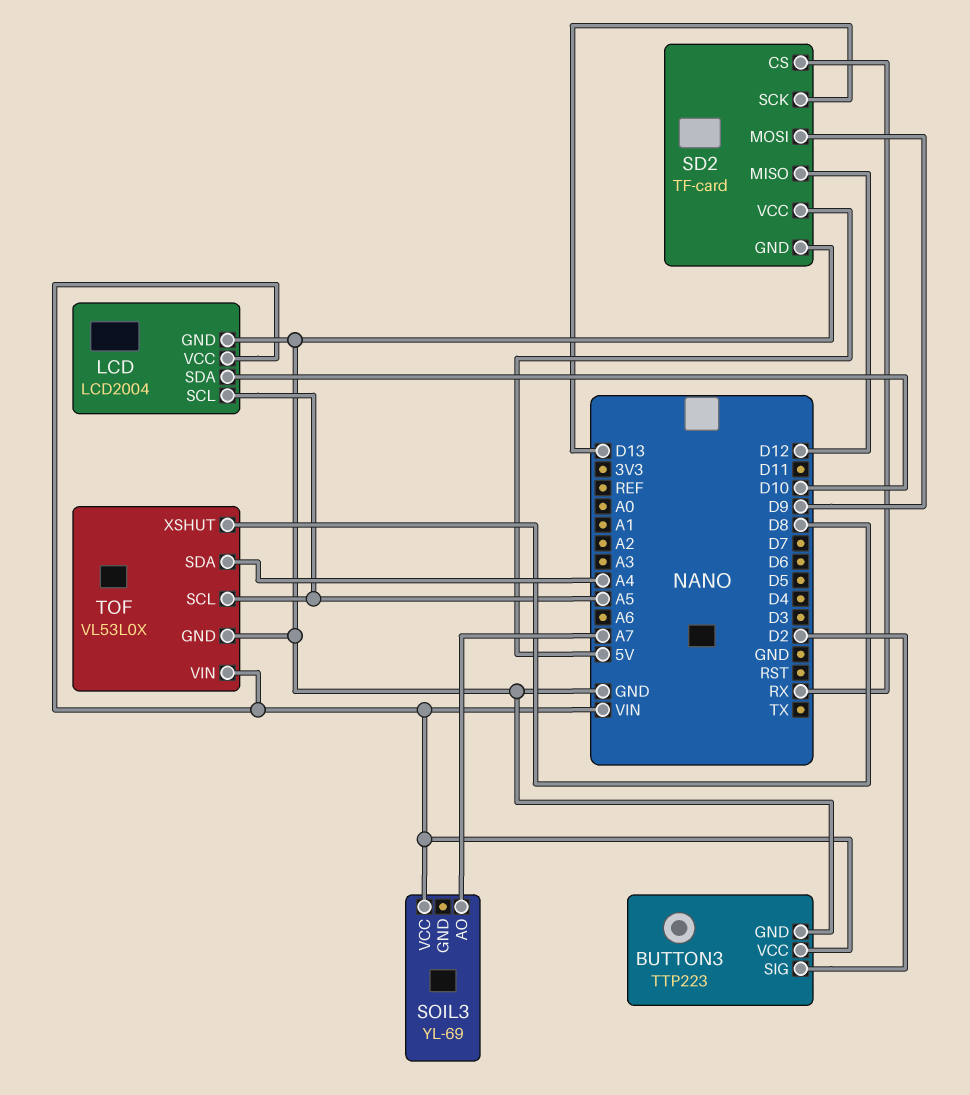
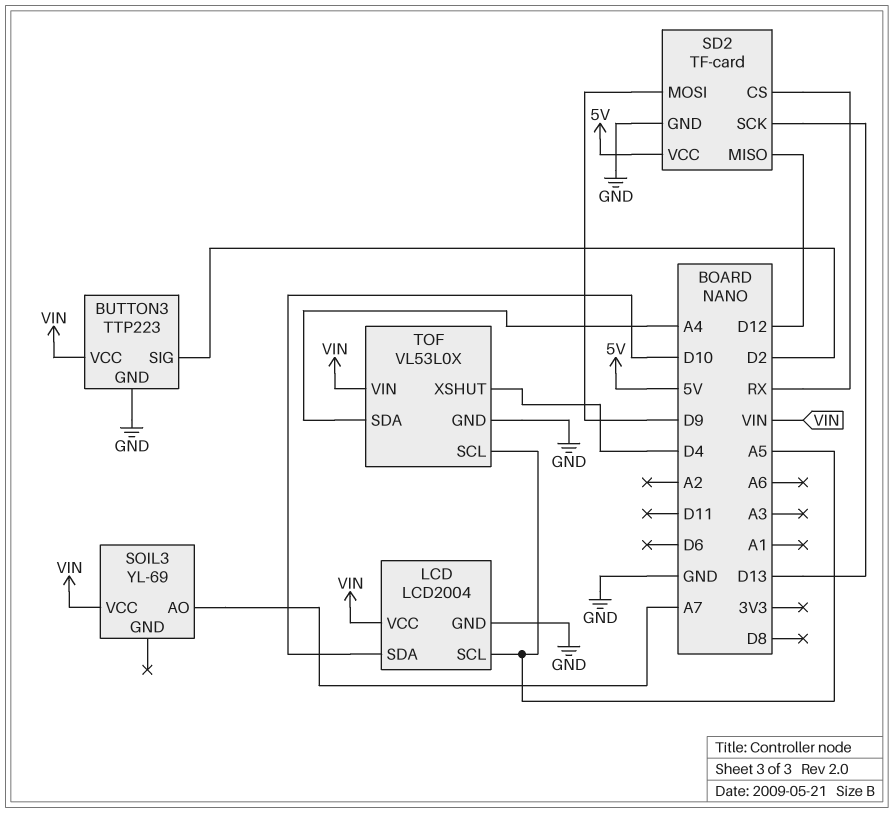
TOF pin XSHUT: D8 -> D4

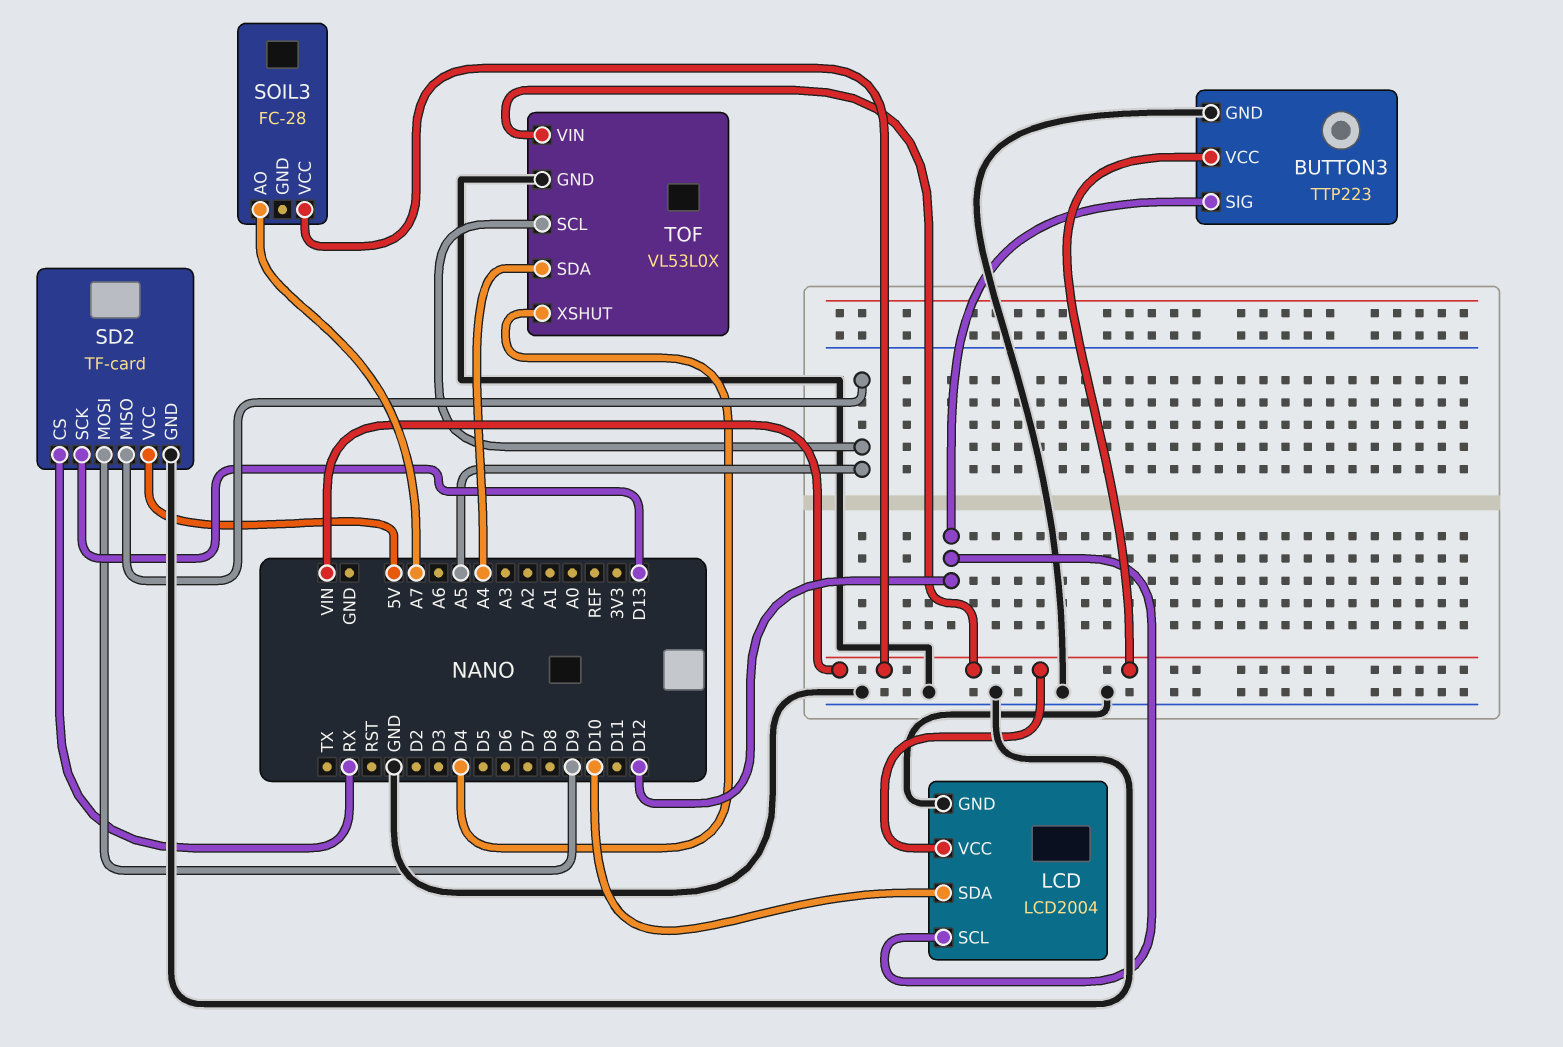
BUTTON3 pin SIG: D2 -> D12
LCD pin SCL: A5 -> D12
SD2 pin MISO: D12 -> A5
SOIL3: YL-69 -> FC-28

